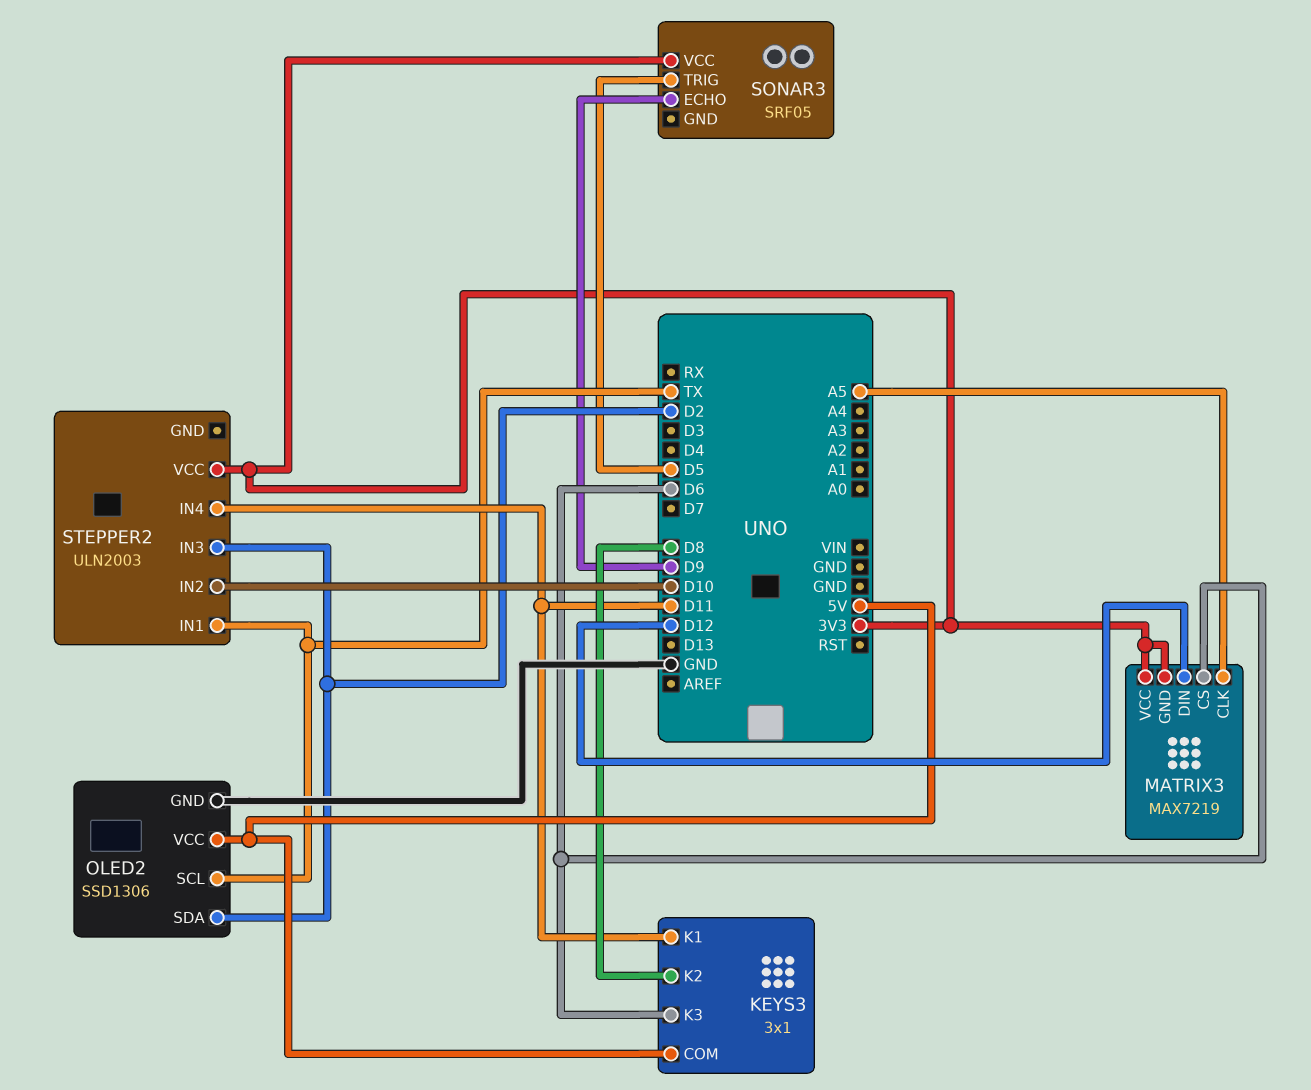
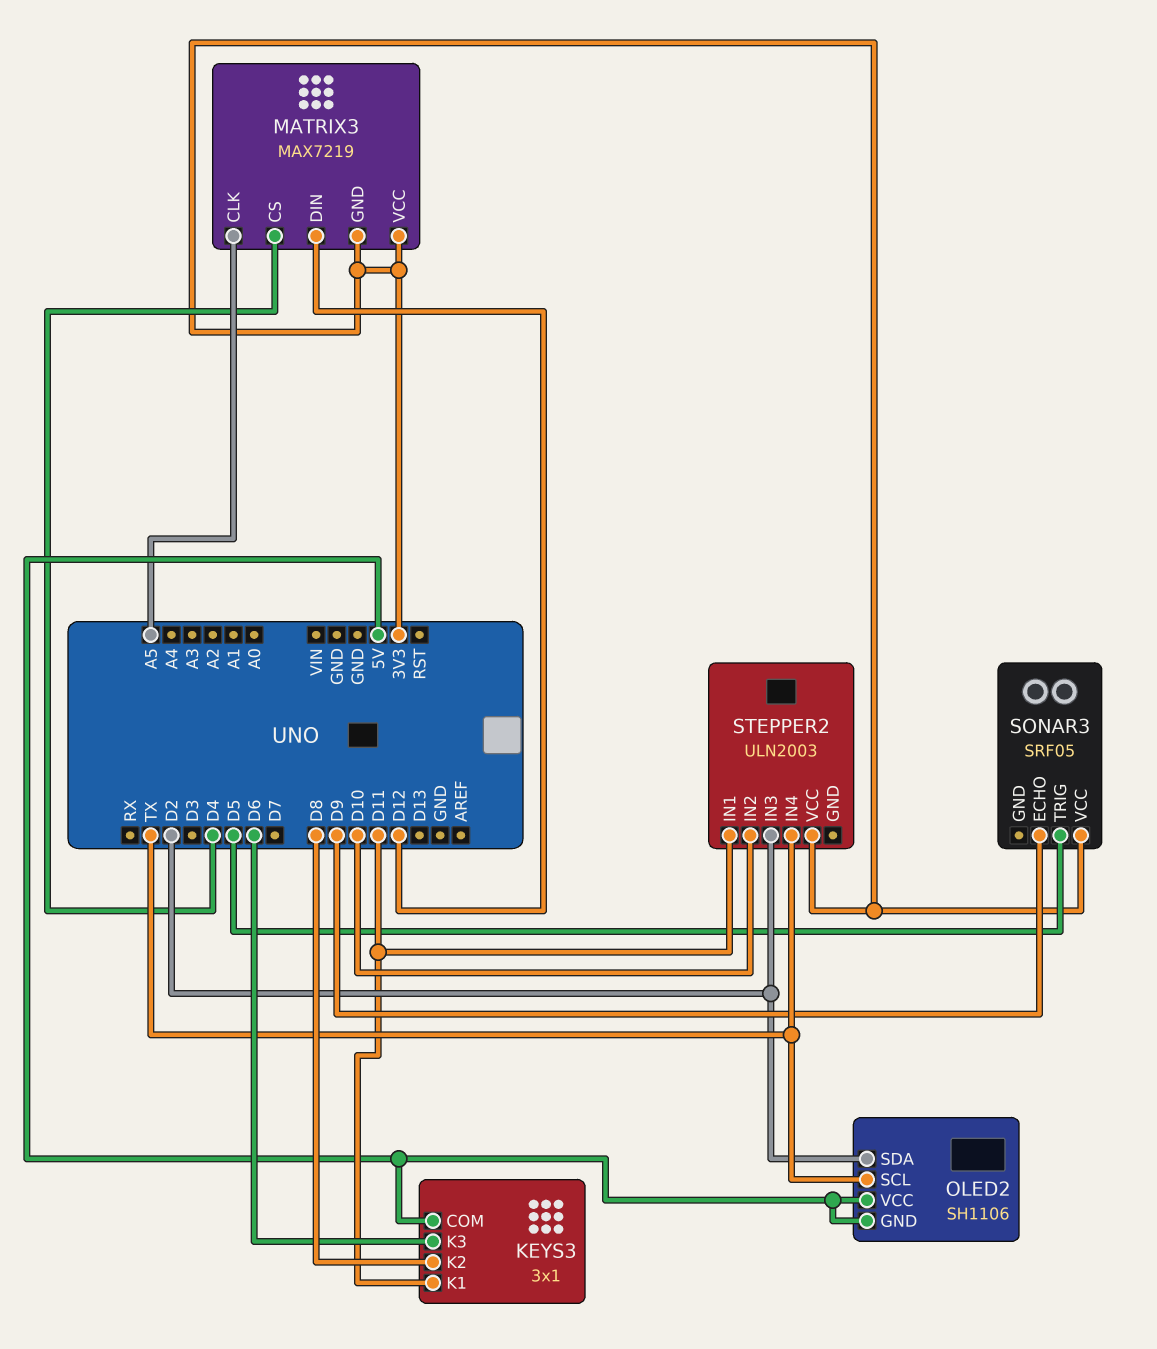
MATRIX3 pin CS: D6 -> D4
OLED2: SSD1306 -> SH1106
OLED2 pin GND: GND -> 5V
STEPPER2 pin IN1: TX -> D11
STEPPER2 pin IN4: D11 -> TX

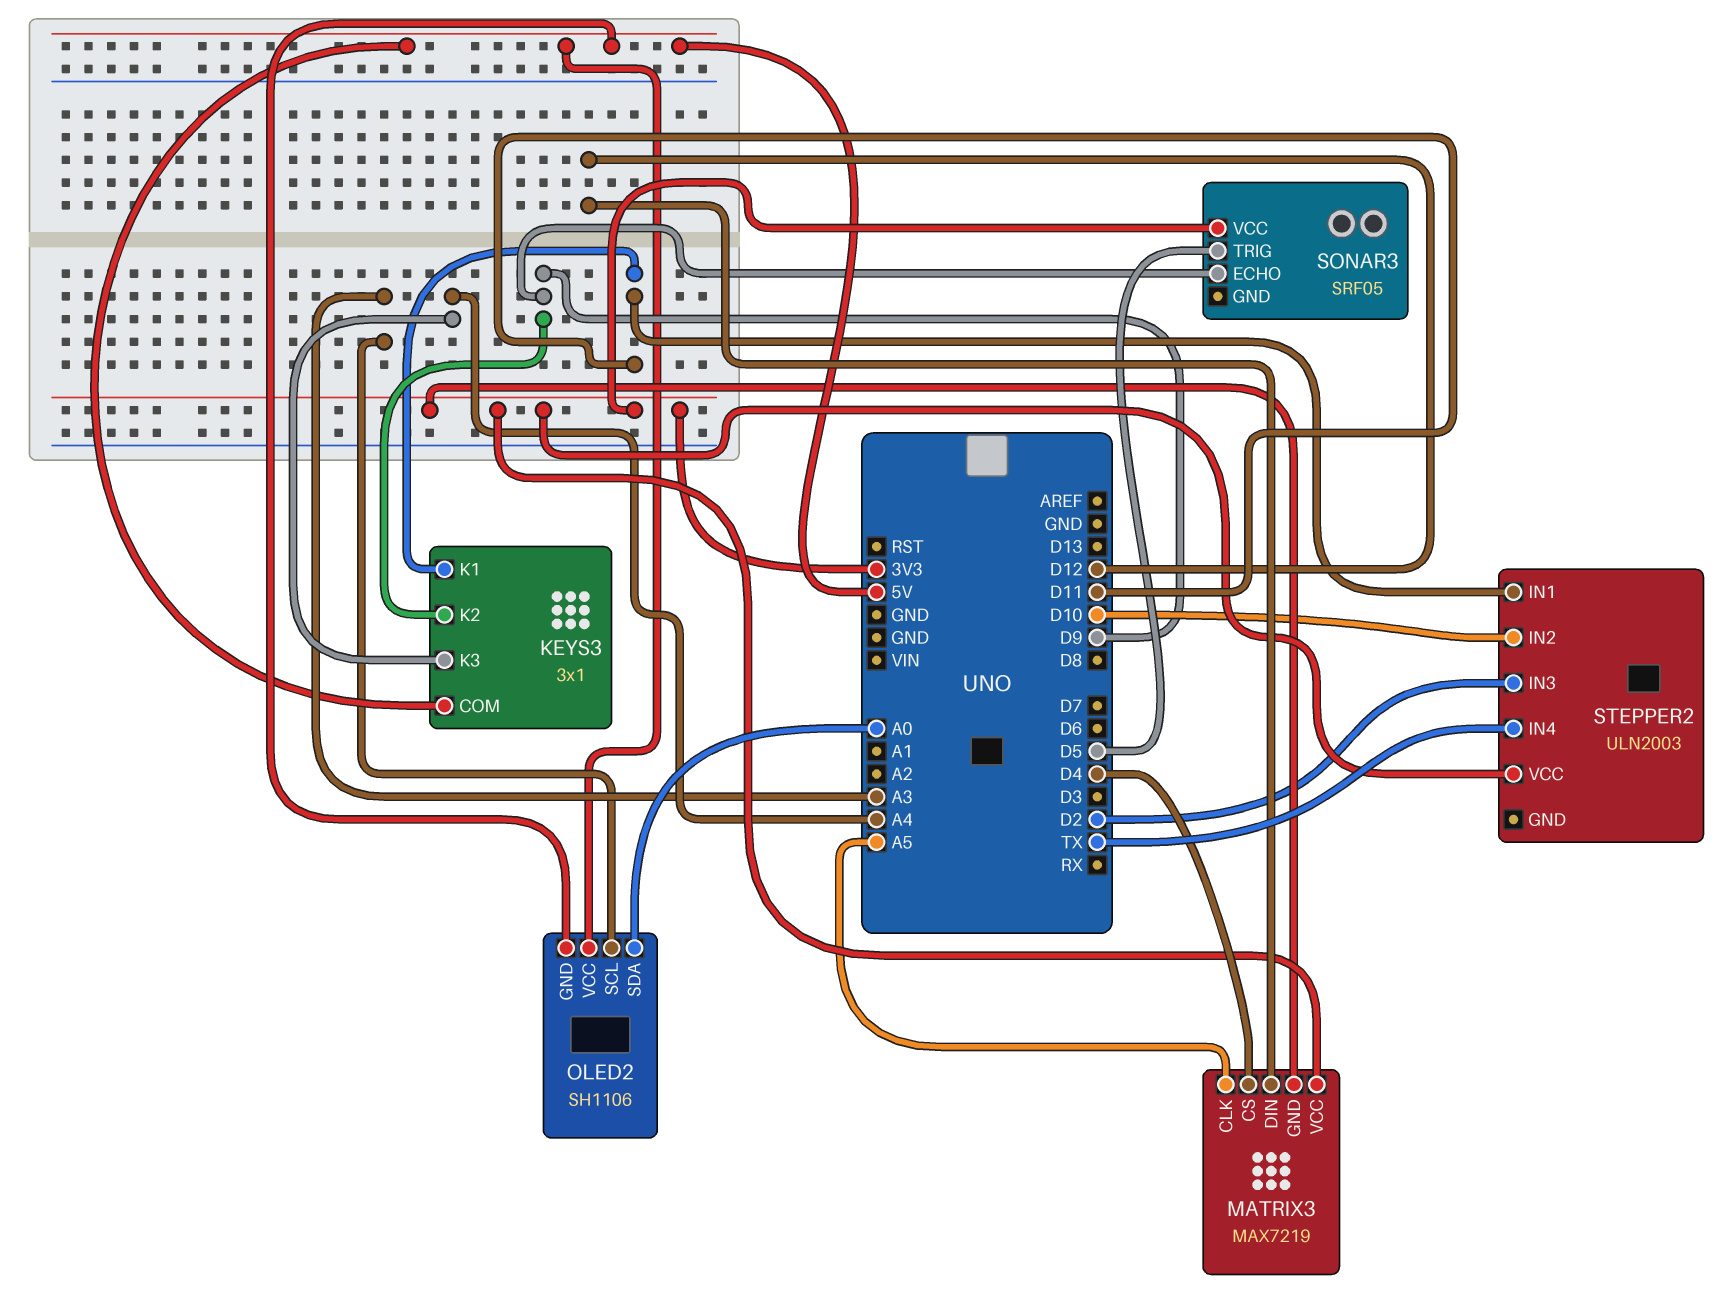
KEYS3 pin K2: D8 -> D9
KEYS3 pin K3: D6 -> A4
OLED2 pin SCL: TX -> A3
OLED2 pin SDA: D2 -> A0

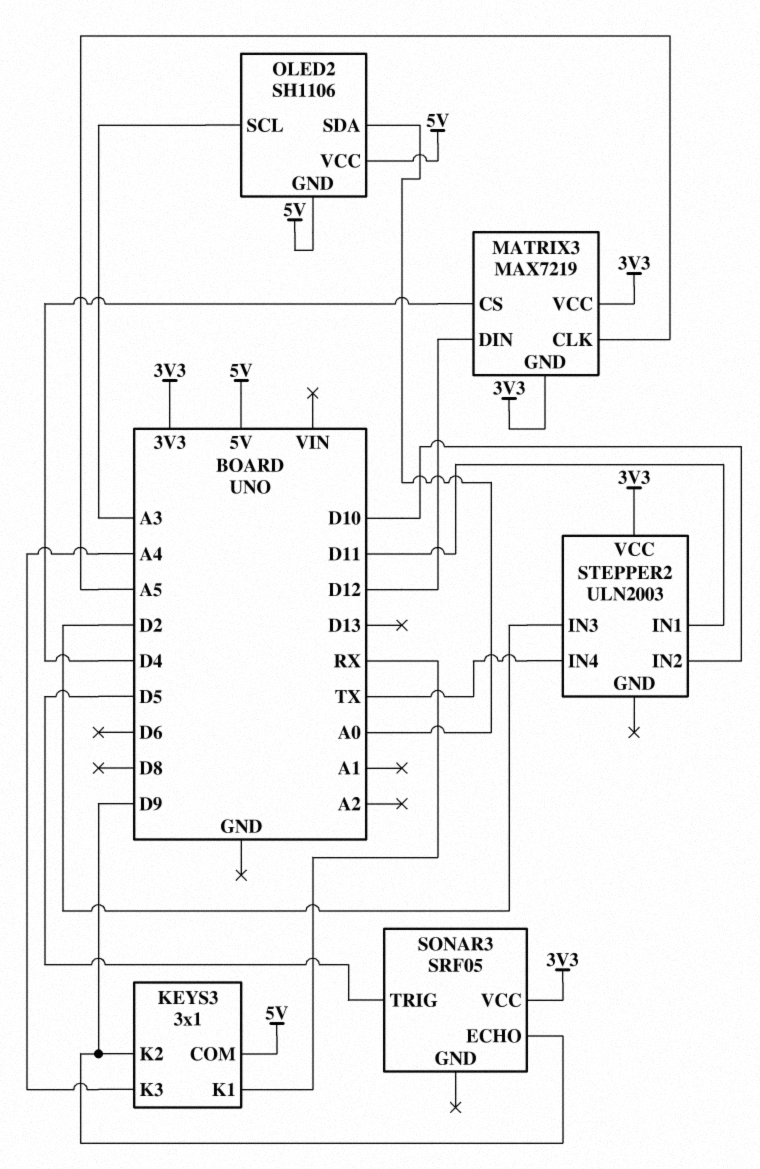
KEYS3 pin K1: D11 -> RX

